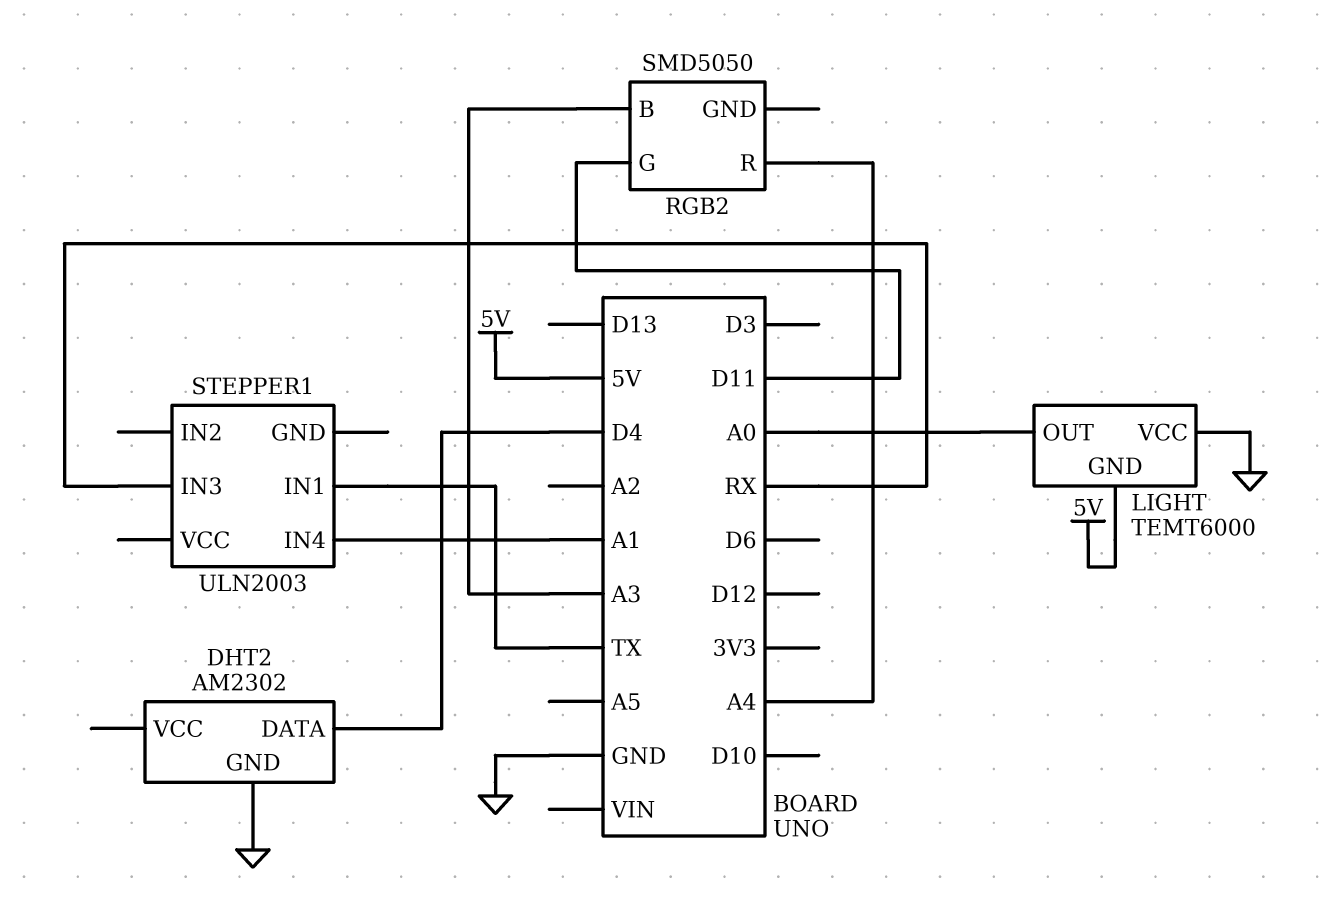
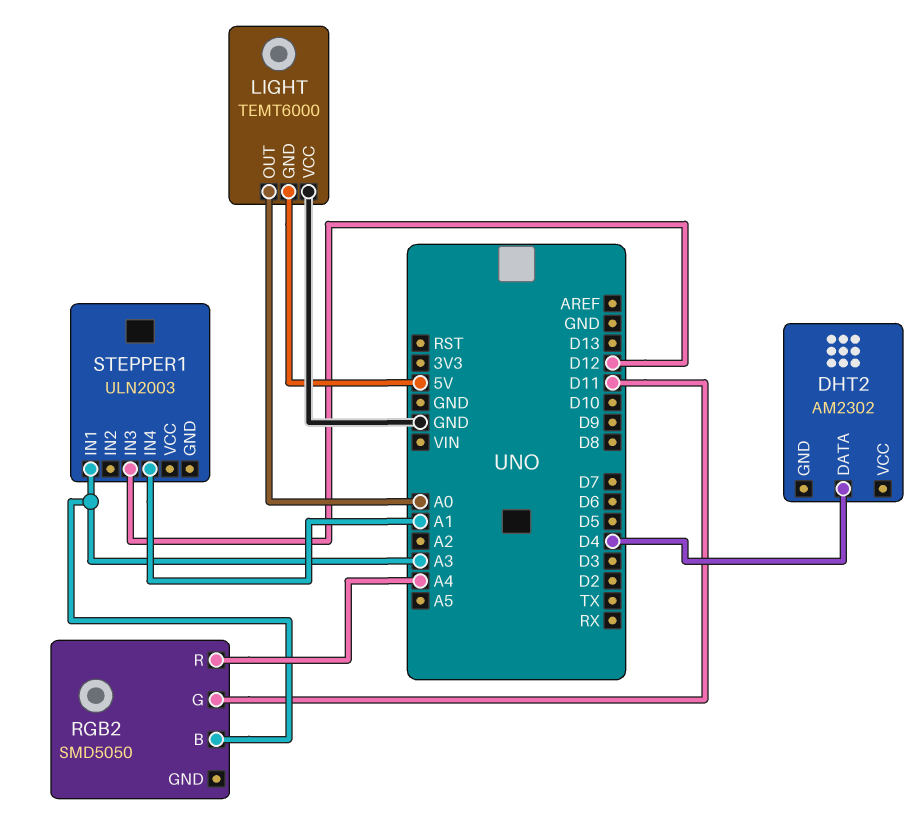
DHT2 pin GND: GND -> none
STEPPER1 pin IN1: TX -> A3
STEPPER1 pin IN3: RX -> D12

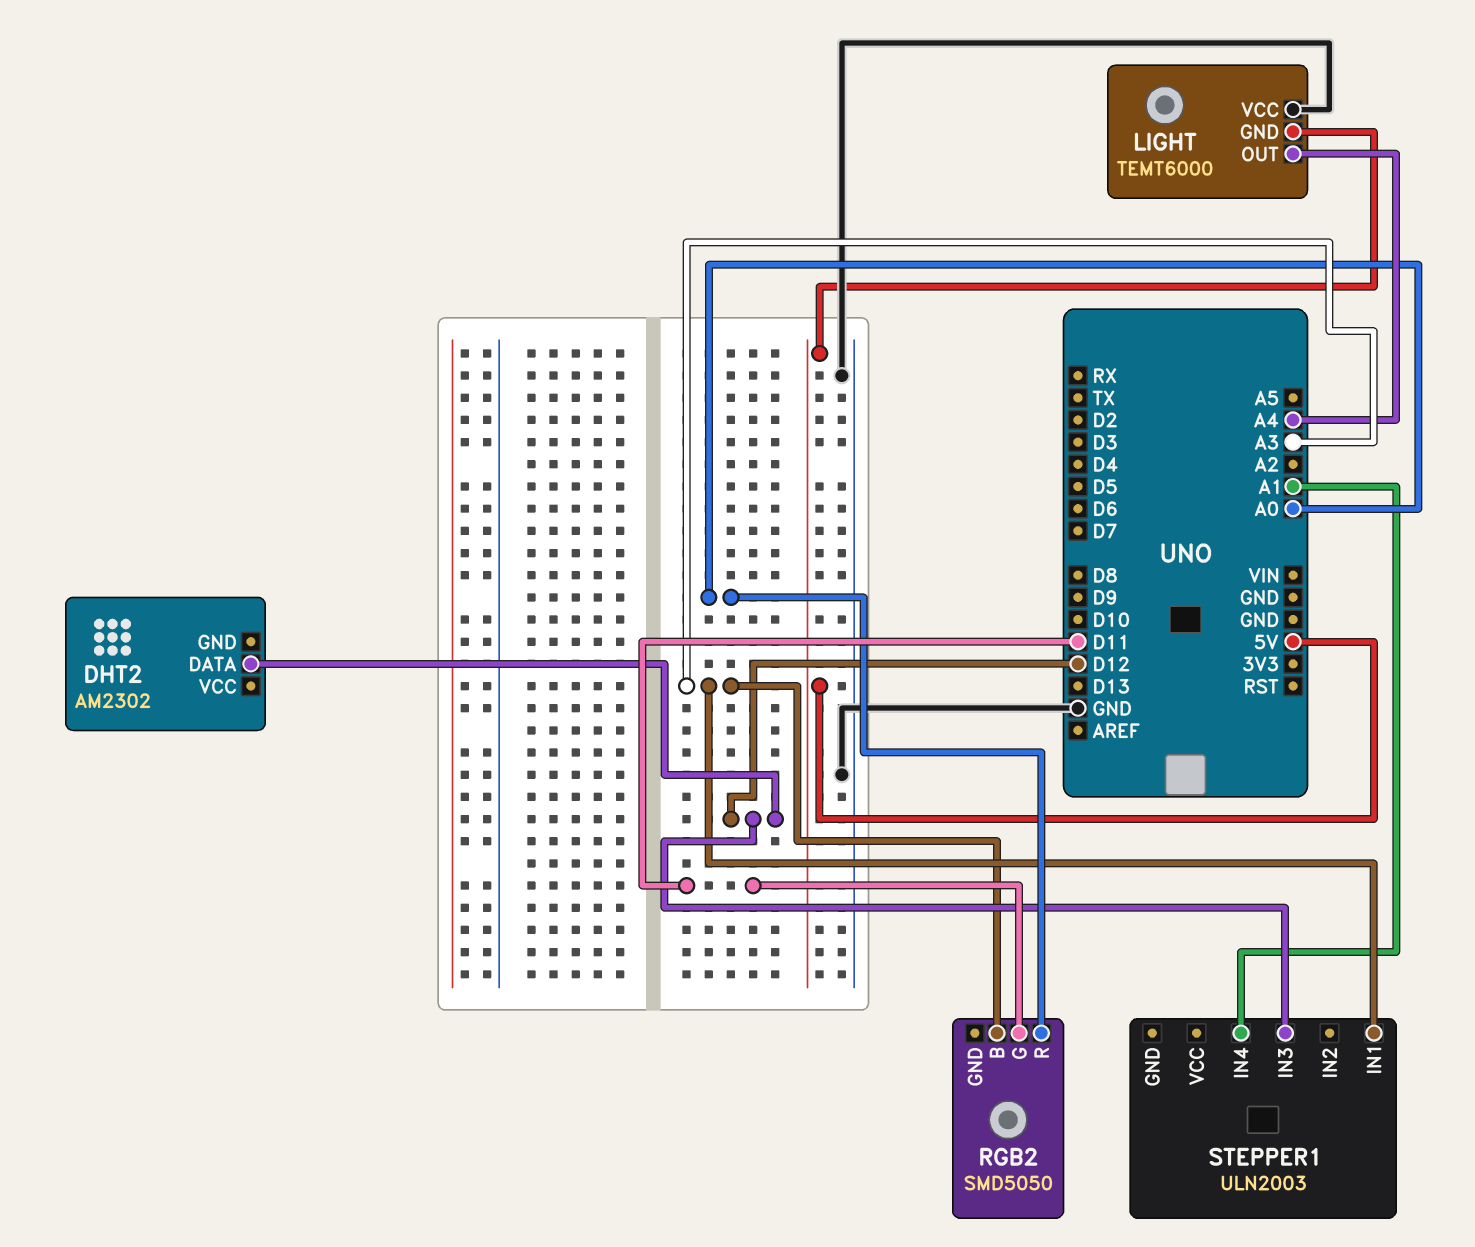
DHT2 pin DATA: D4 -> D12
LIGHT pin OUT: A0 -> A4
RGB2 pin R: A4 -> A0

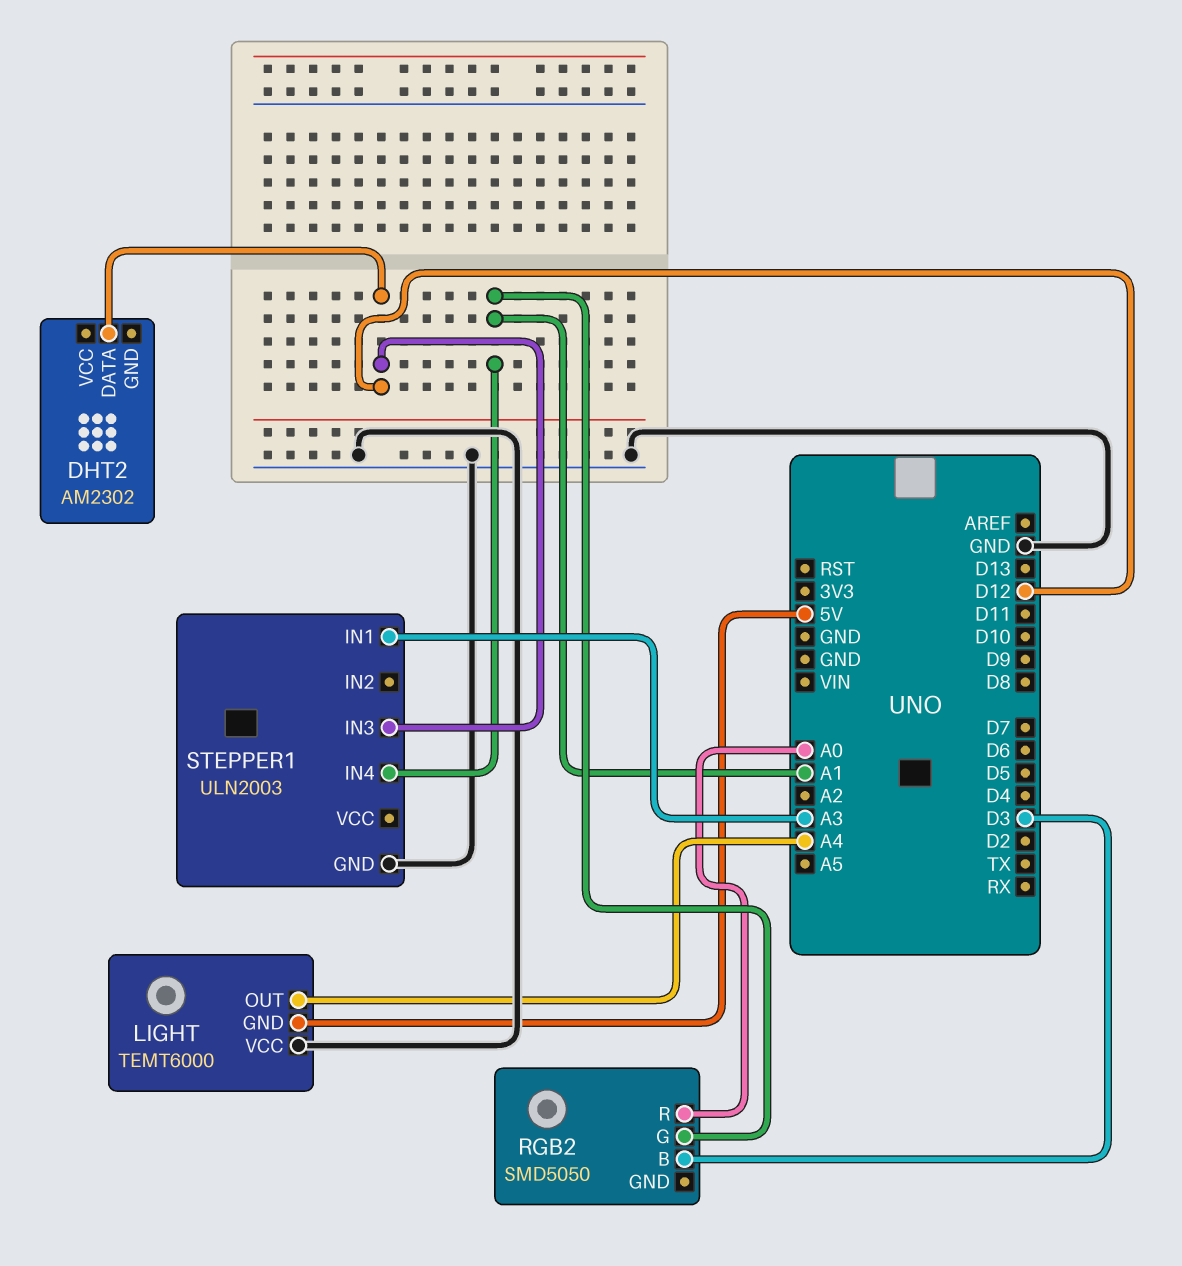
RGB2 pin B: A3 -> D3
RGB2 pin G: D11 -> A1
STEPPER1 pin GND: none -> GND

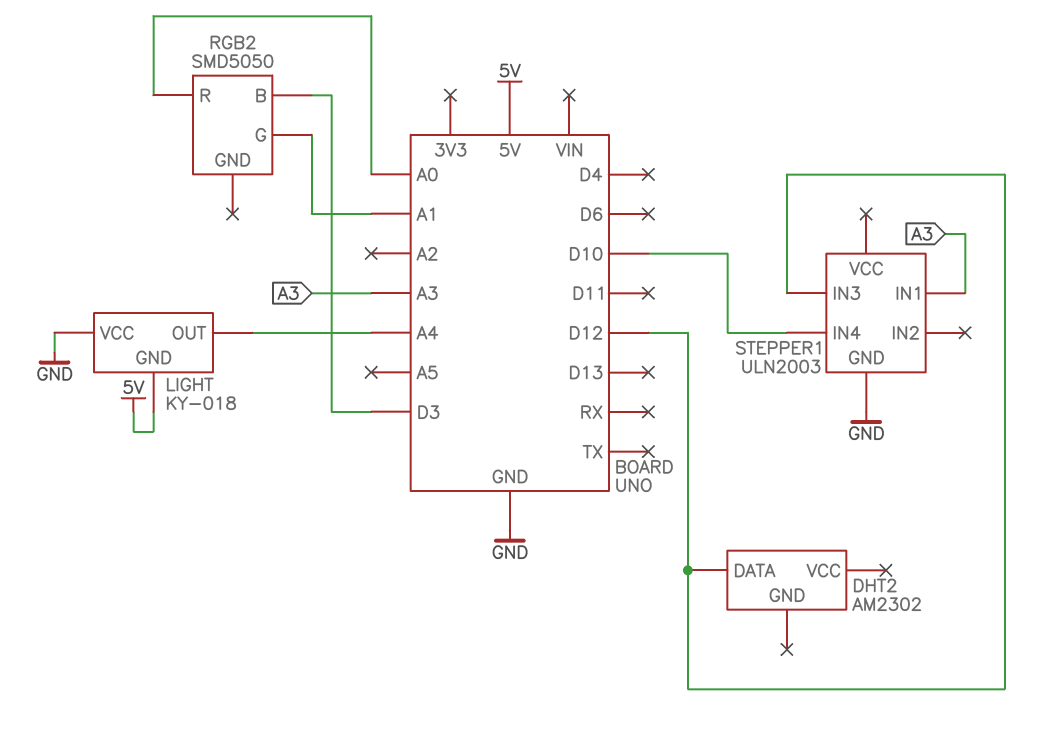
LIGHT: TEMT6000 -> KY-018
STEPPER1 pin IN4: A1 -> D10

